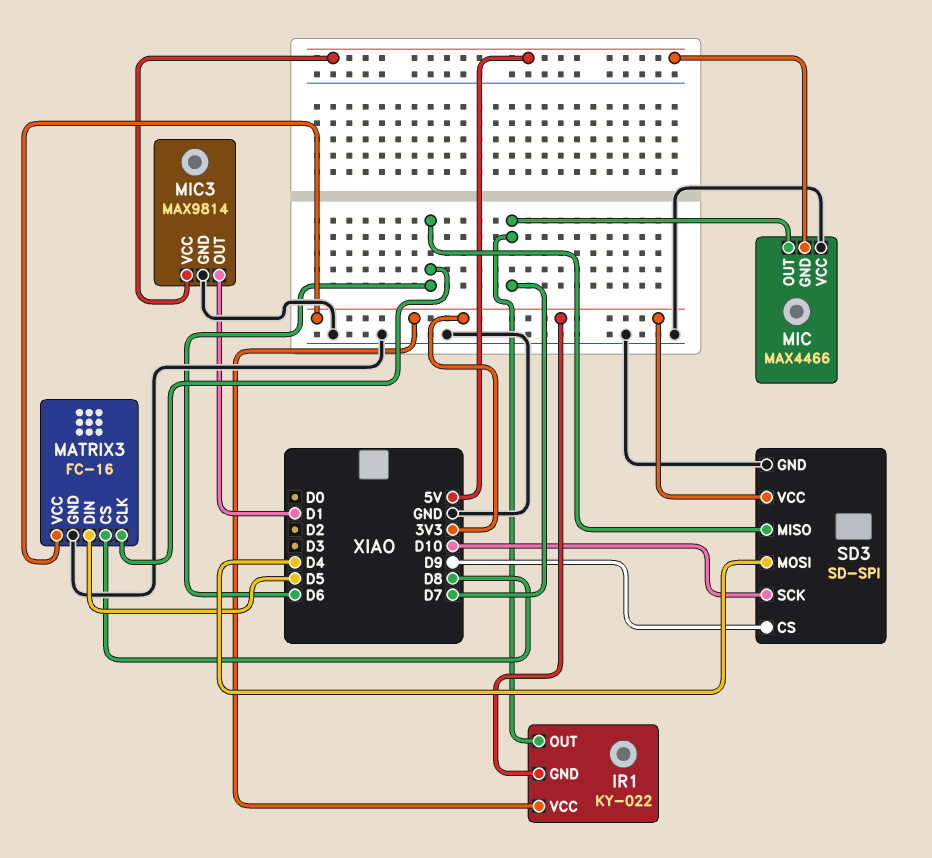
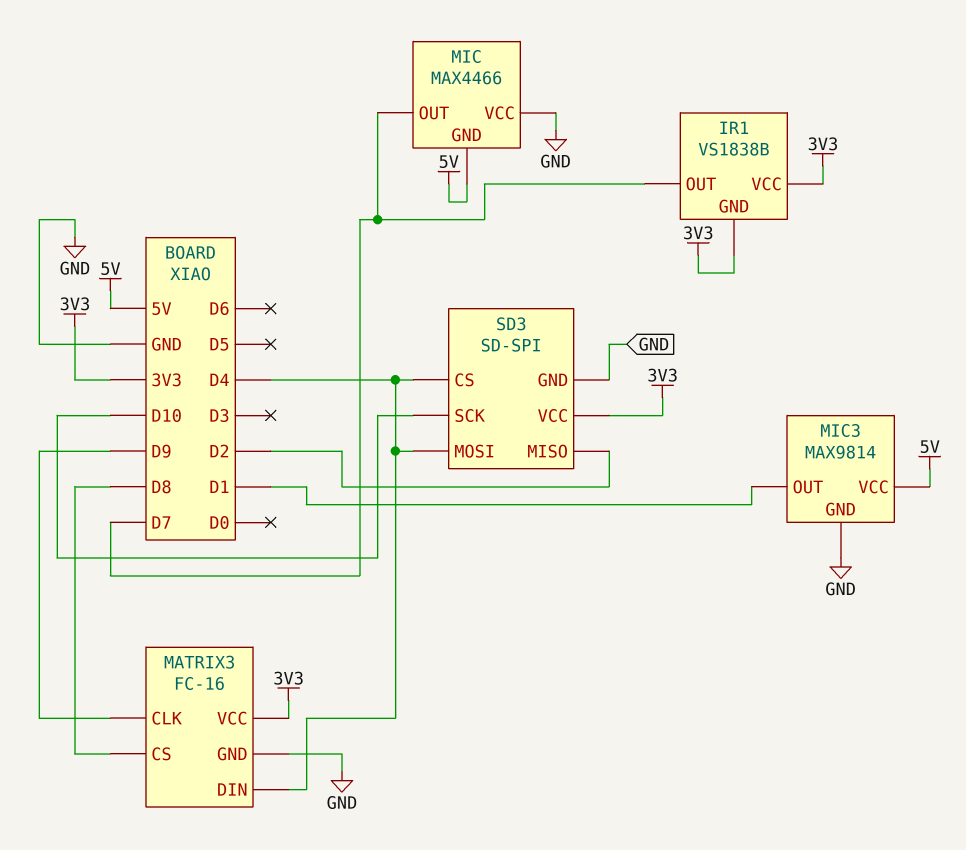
IR1: KY-022 -> VS1838B
MATRIX3 pin CLK: D6 -> D9
MATRIX3 pin DIN: D5 -> D4
SD3 pin CS: D9 -> D4
SD3 pin MISO: D6 -> D2

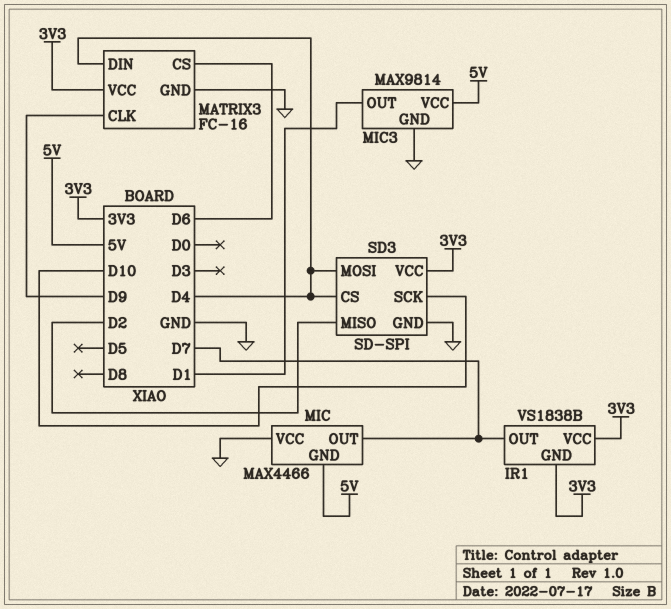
MATRIX3 pin CS: D8 -> D6

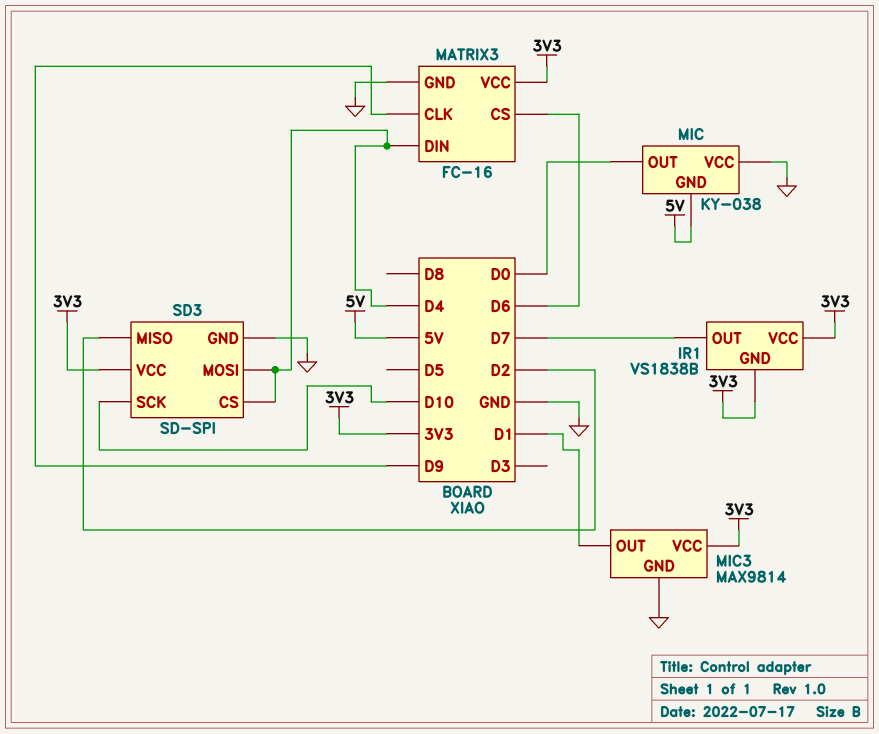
MIC: MAX4466 -> KY-038
MIC pin OUT: D7 -> D0
MIC3 pin VCC: 5V -> 3V3

